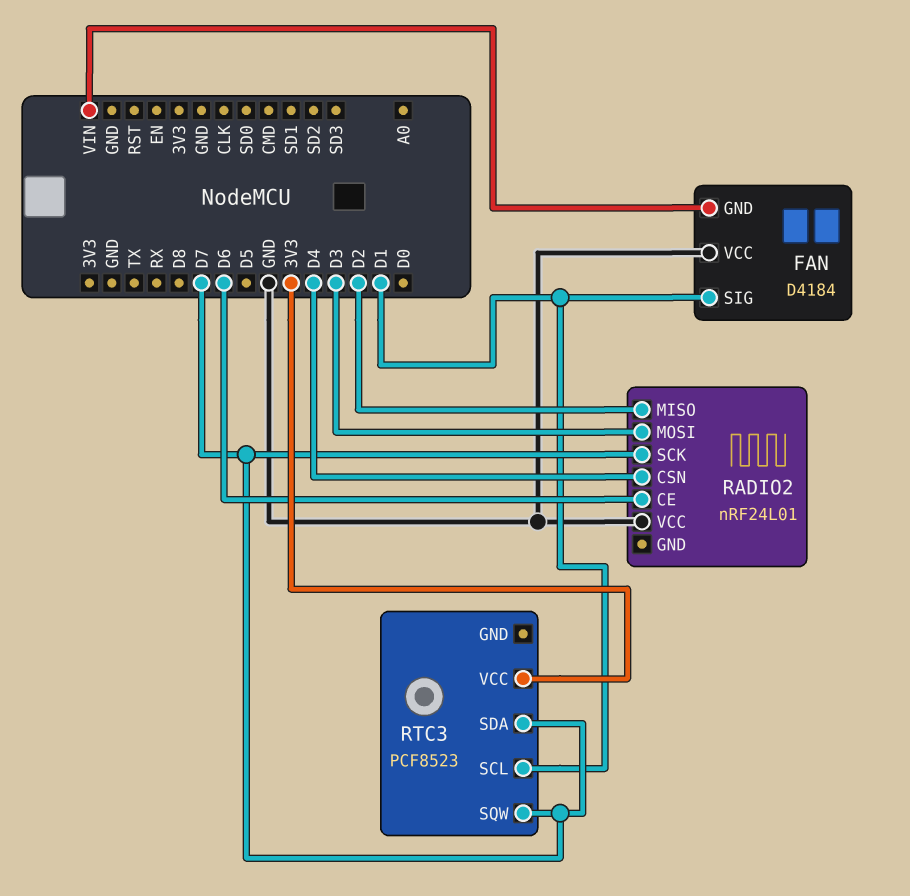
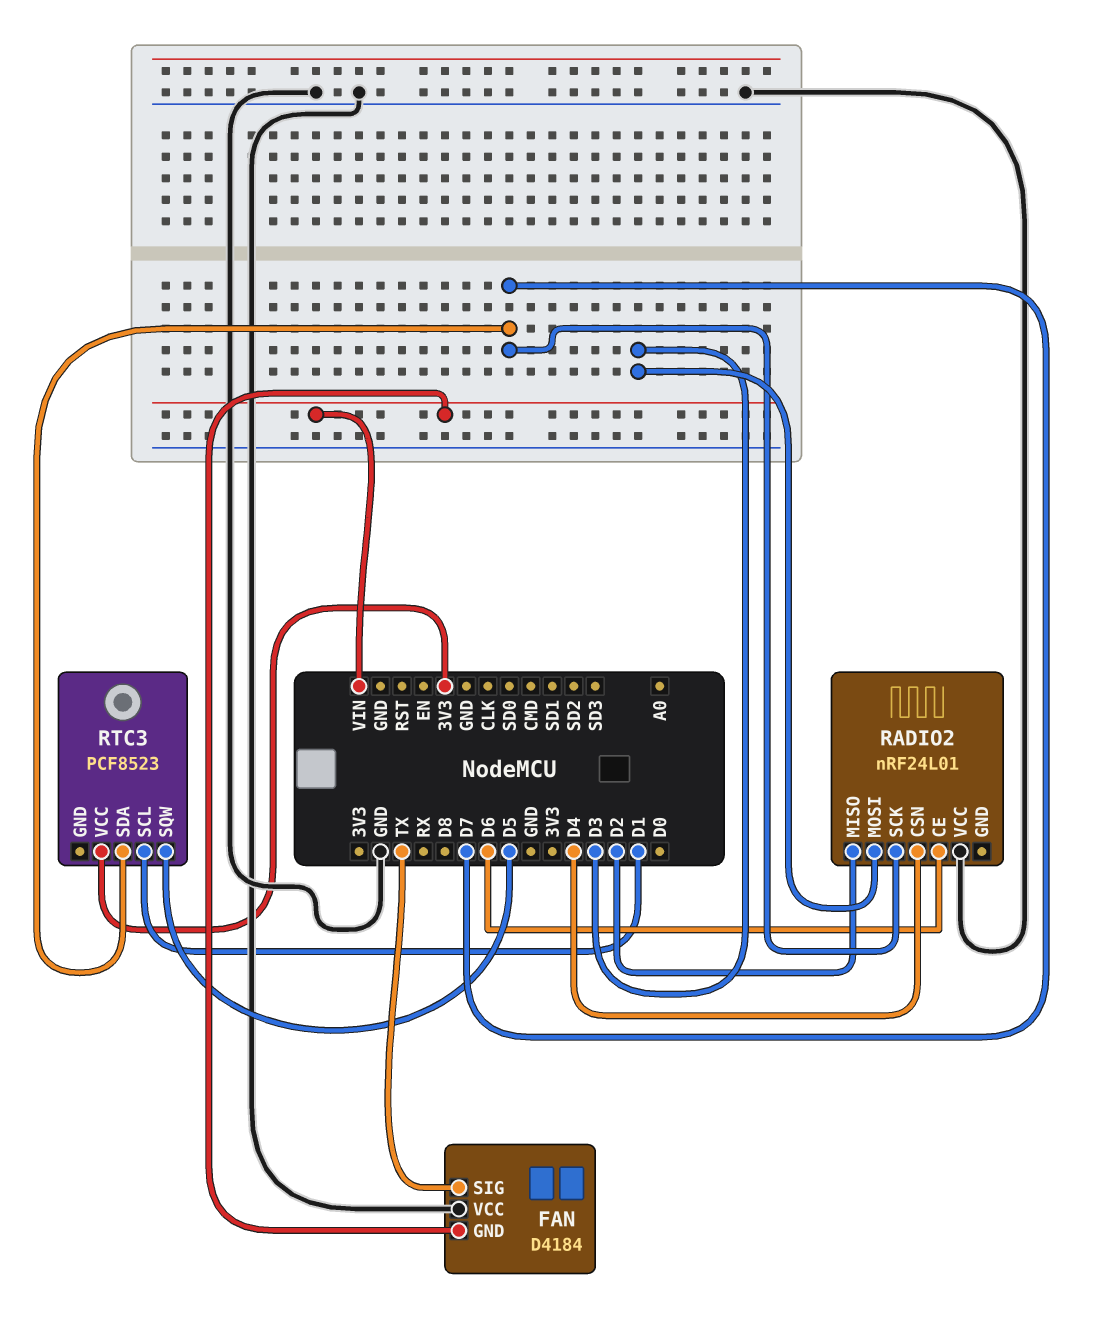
FAN pin SIG: D1 -> TX
RTC3 pin SQW: D7 -> D5

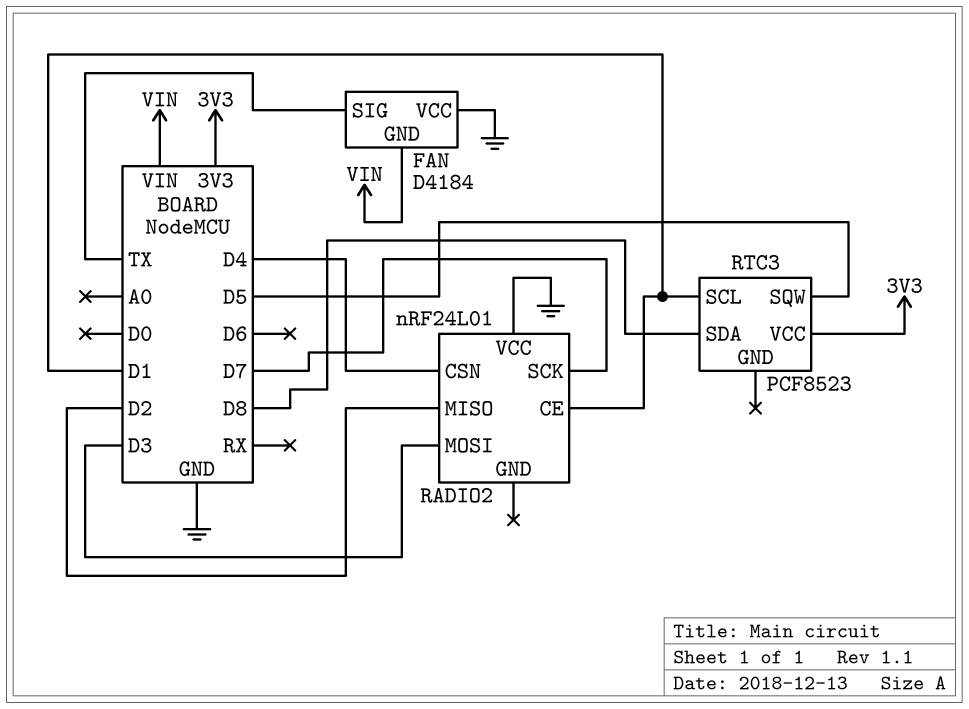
RADIO2 pin CE: D6 -> D1
RTC3 pin SDA: D7 -> D8

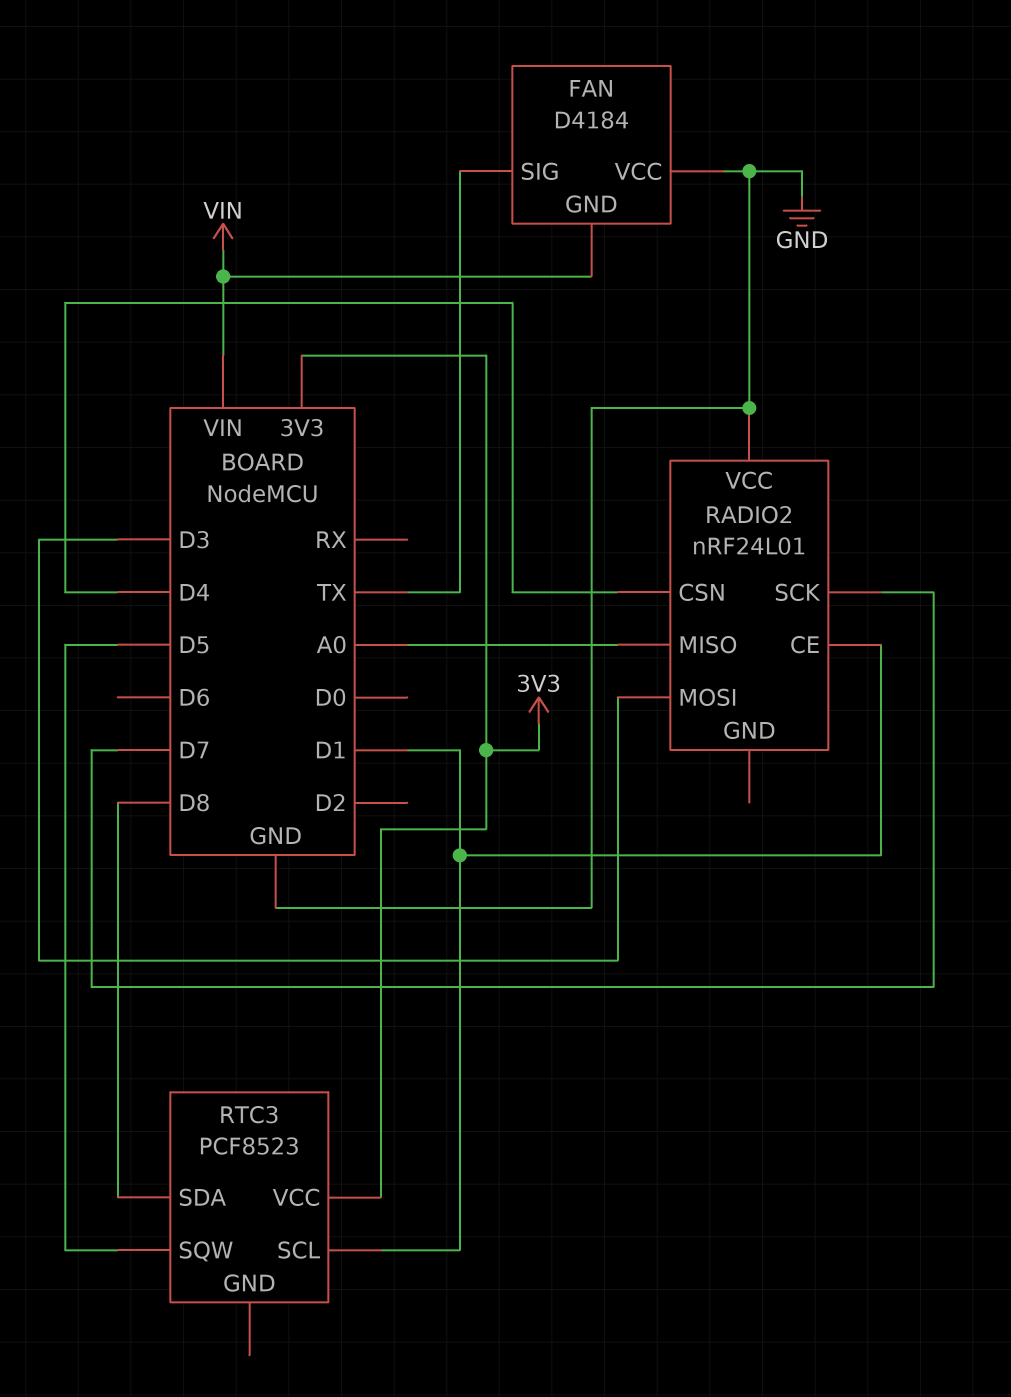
RADIO2 pin MISO: D2 -> A0

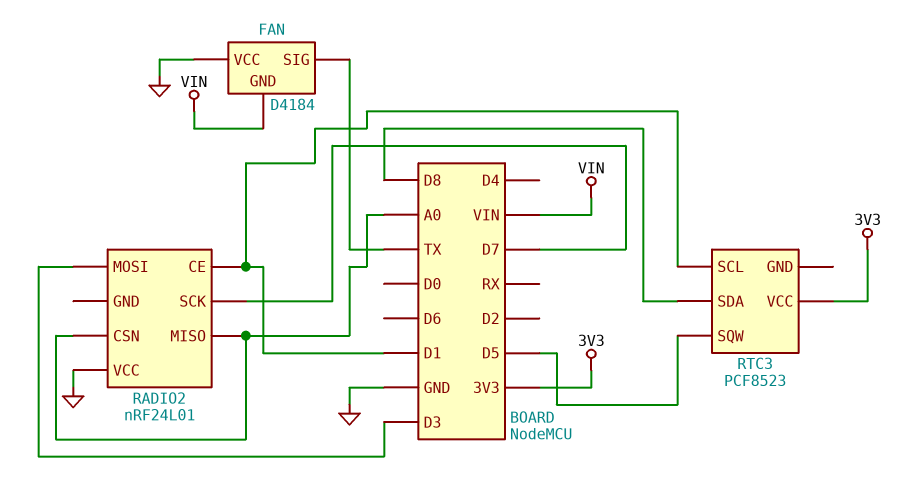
RADIO2 pin CSN: D4 -> A0

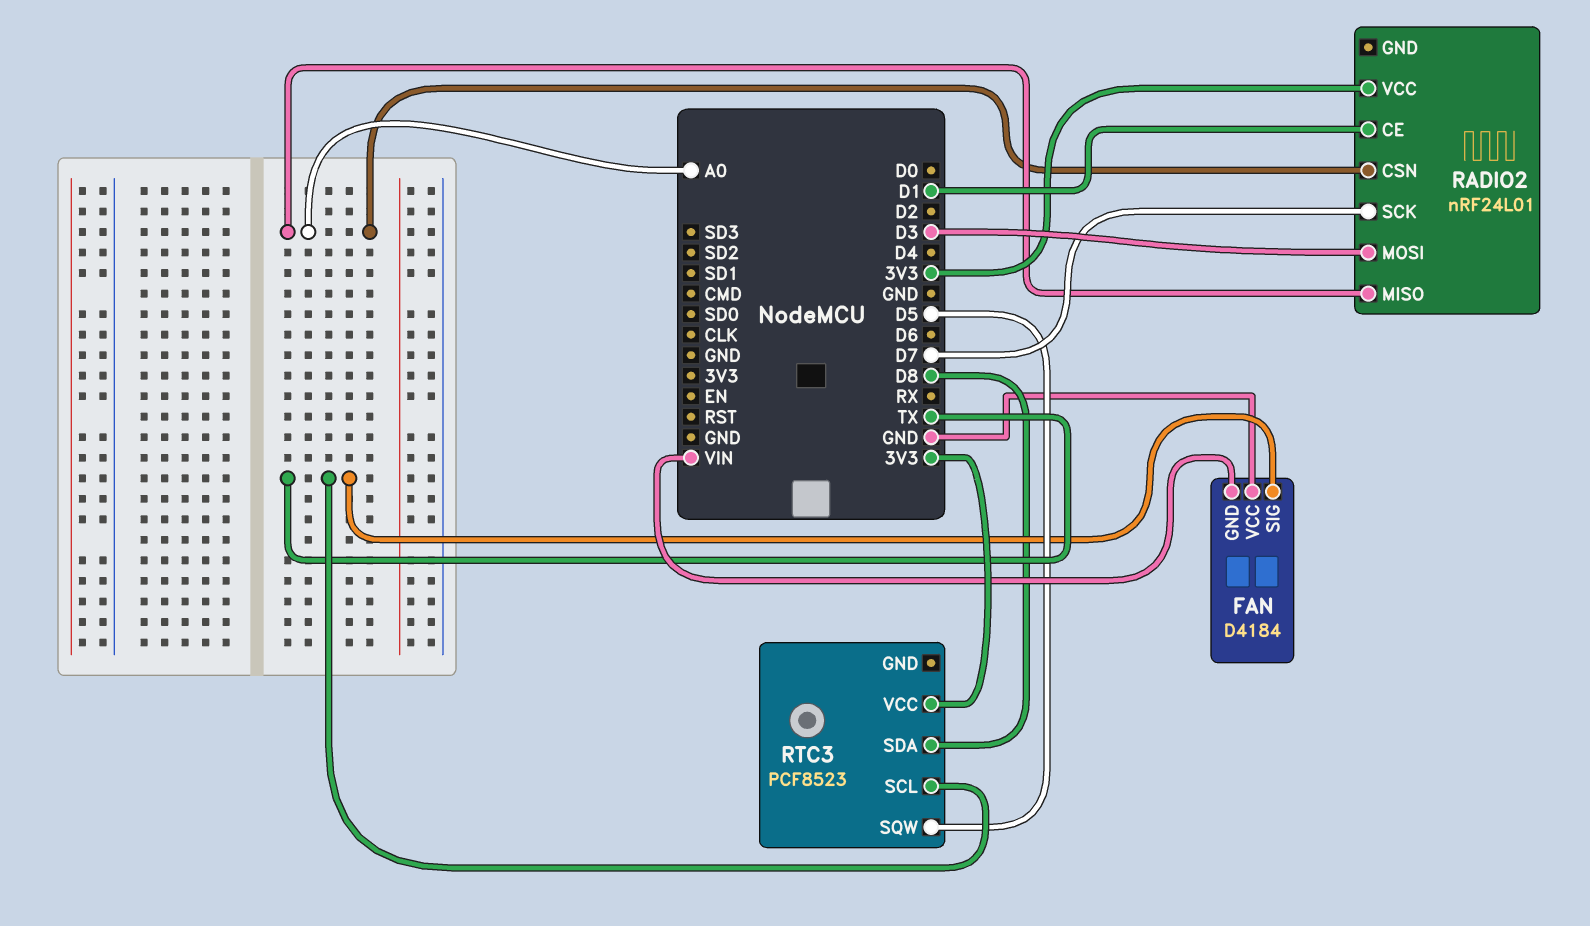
RADIO2 pin VCC: GND -> 3V3
RTC3 pin SCL: D1 -> TX

